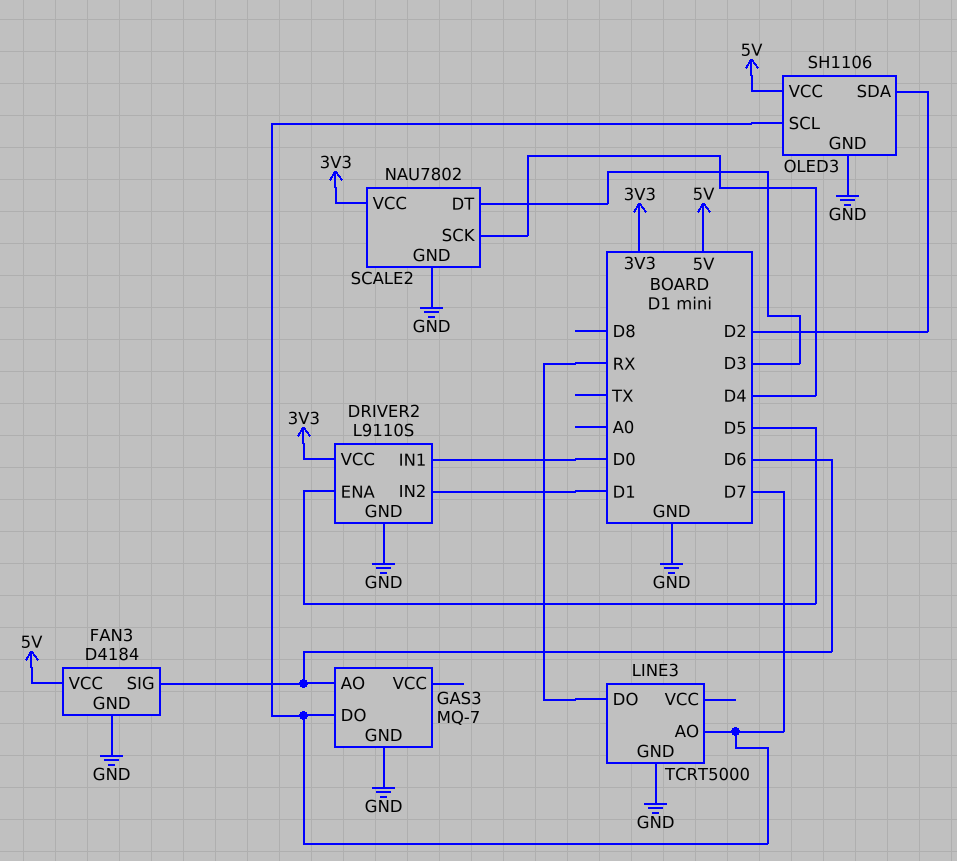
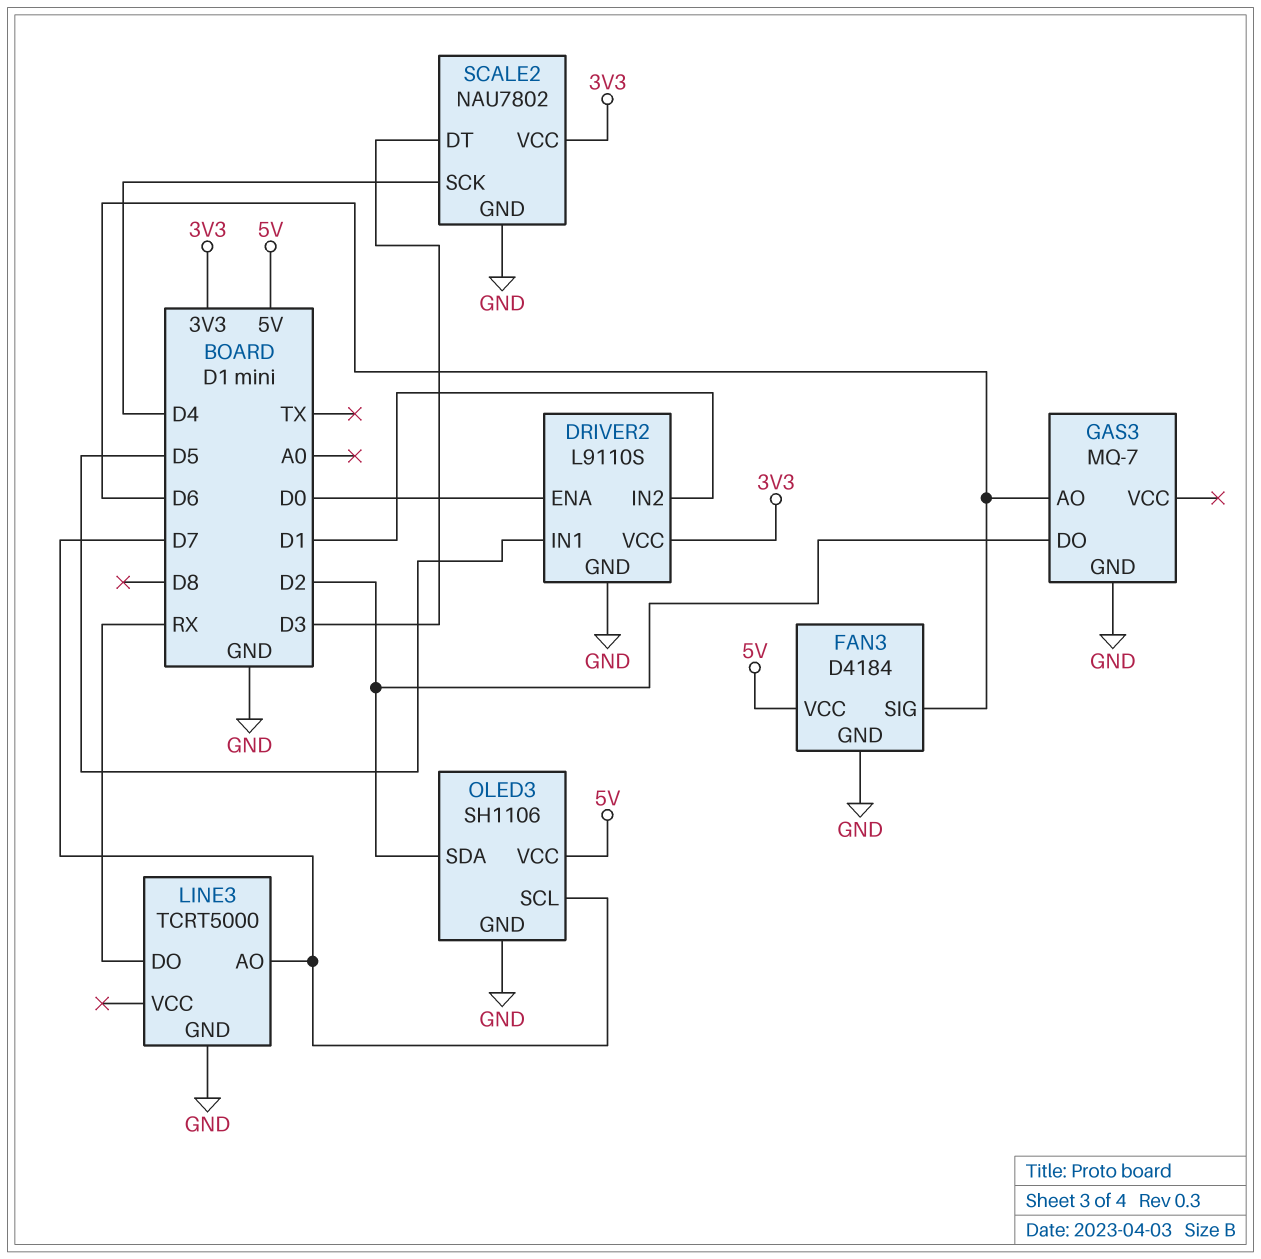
DRIVER2 pin ENA: D5 -> D0
DRIVER2 pin IN1: D0 -> D5
GAS3 pin DO: D7 -> D2

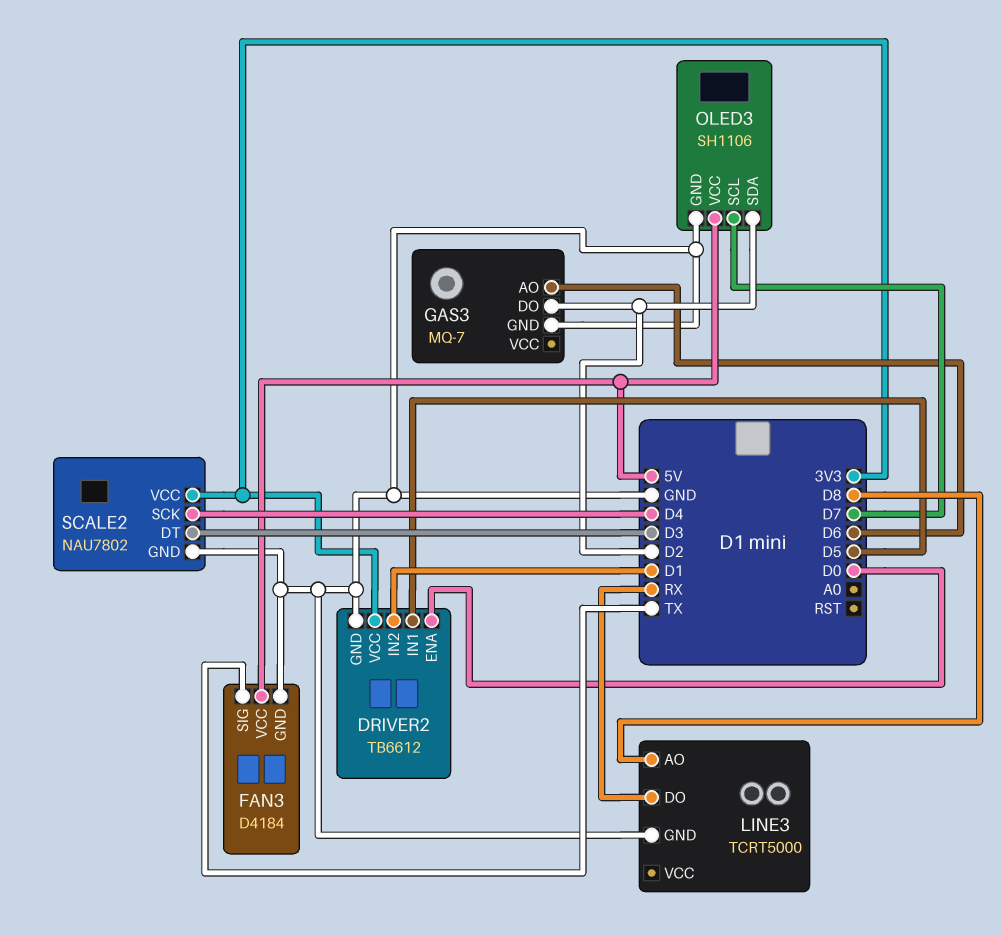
DRIVER2: L9110S -> TB6612
FAN3 pin SIG: D6 -> TX
LINE3 pin AO: D7 -> D8

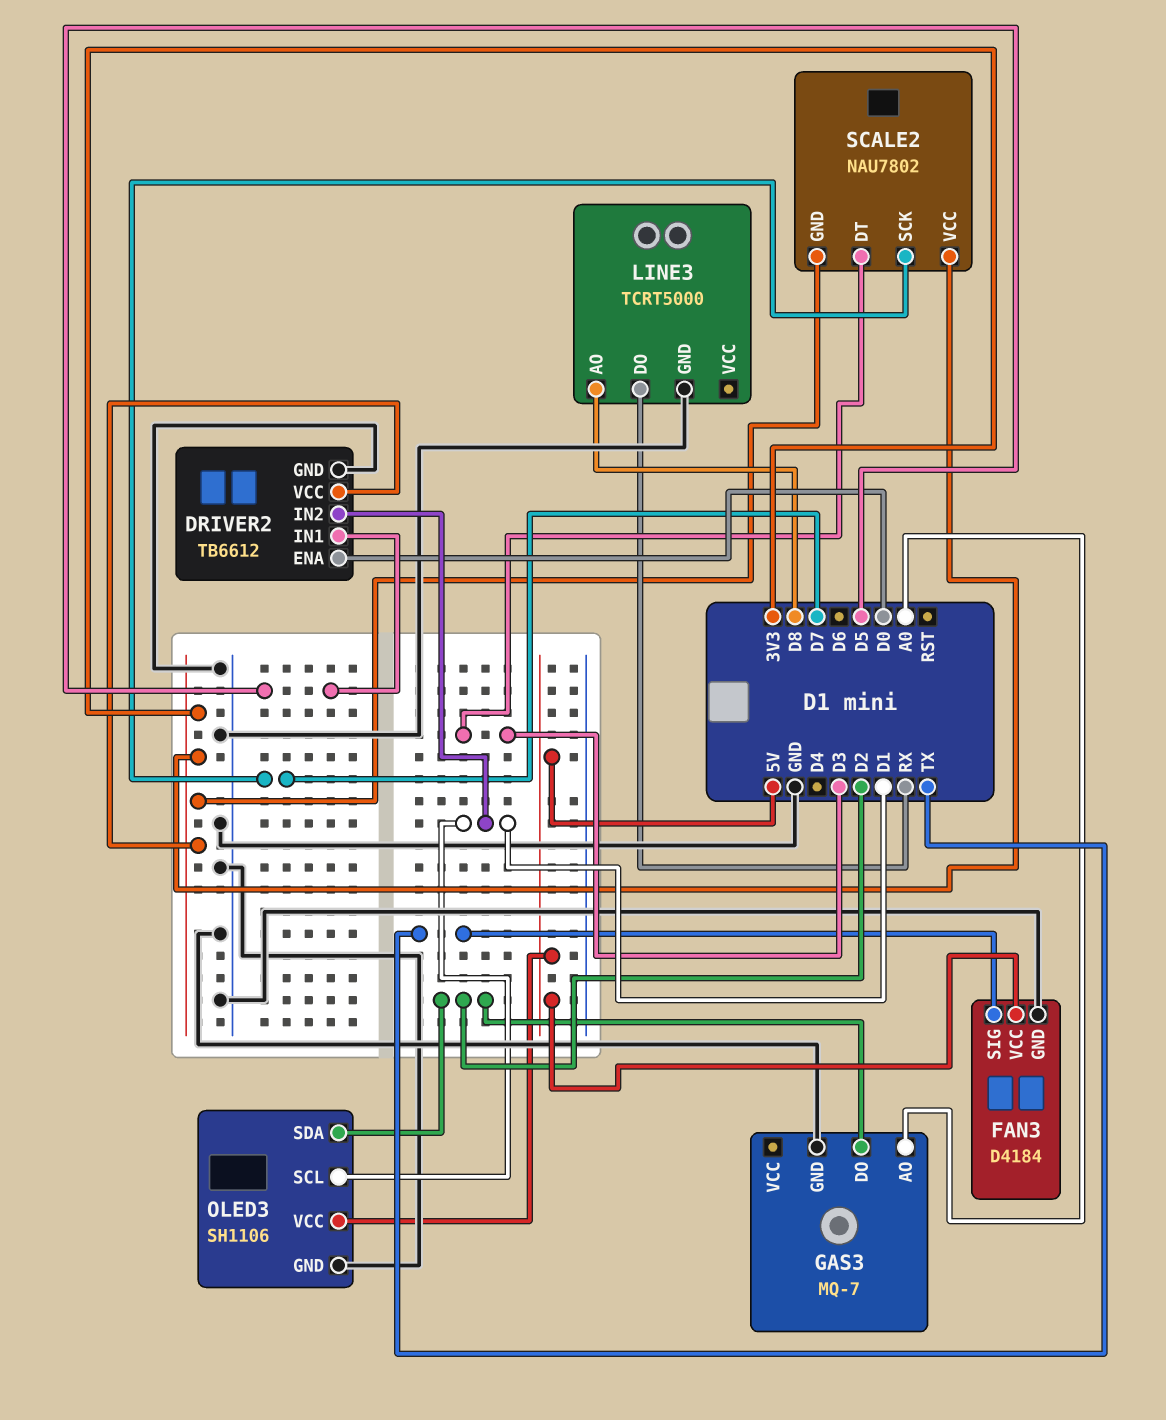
GAS3 pin AO: D6 -> A0
OLED3 pin SCL: D7 -> D1
SCALE2 pin GND: GND -> 3V3
SCALE2 pin SCK: D4 -> D7

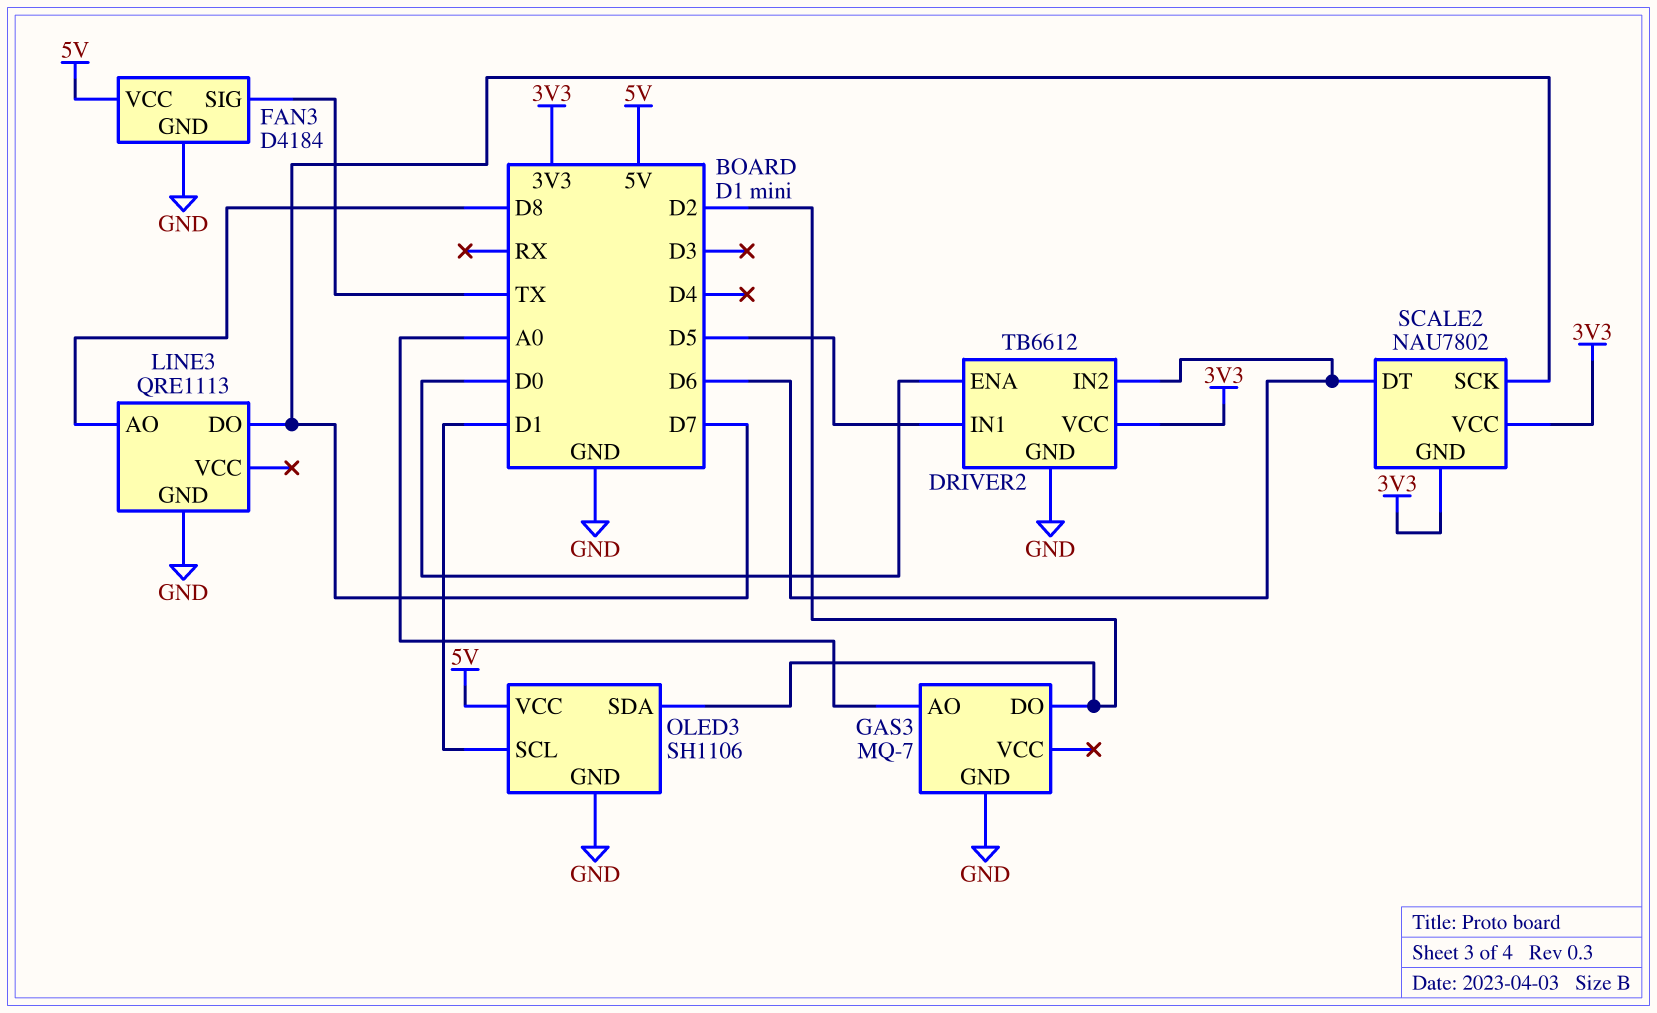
DRIVER2 pin IN2: D1 -> D6
LINE3: TCRT5000 -> QRE1113
LINE3 pin DO: RX -> D7
SCALE2 pin DT: D3 -> D6

